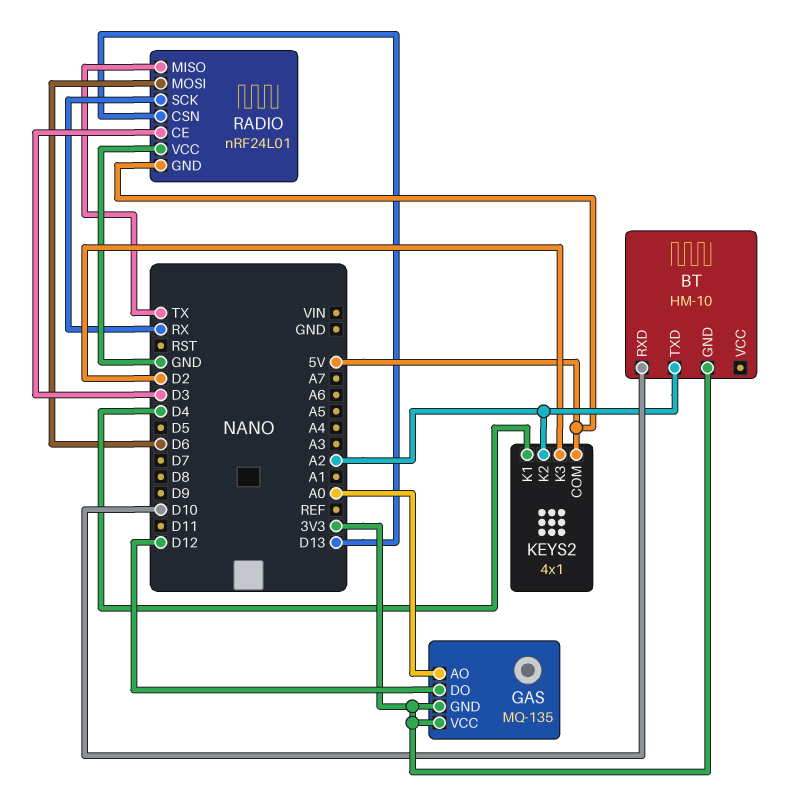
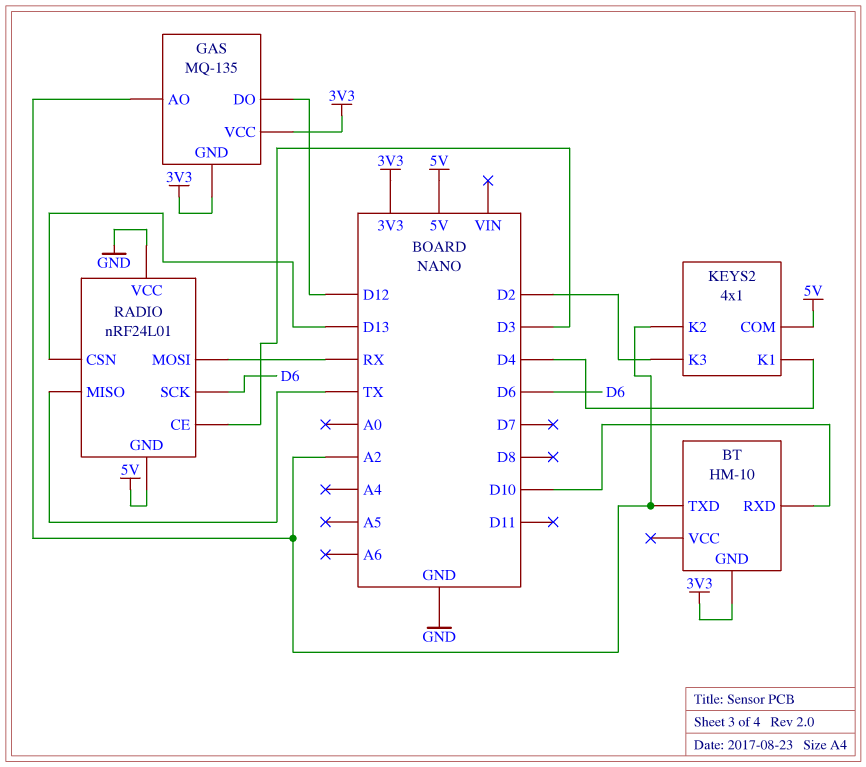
GAS pin AO: A0 -> A2
RADIO pin MOSI: D6 -> RX
RADIO pin SCK: RX -> D6

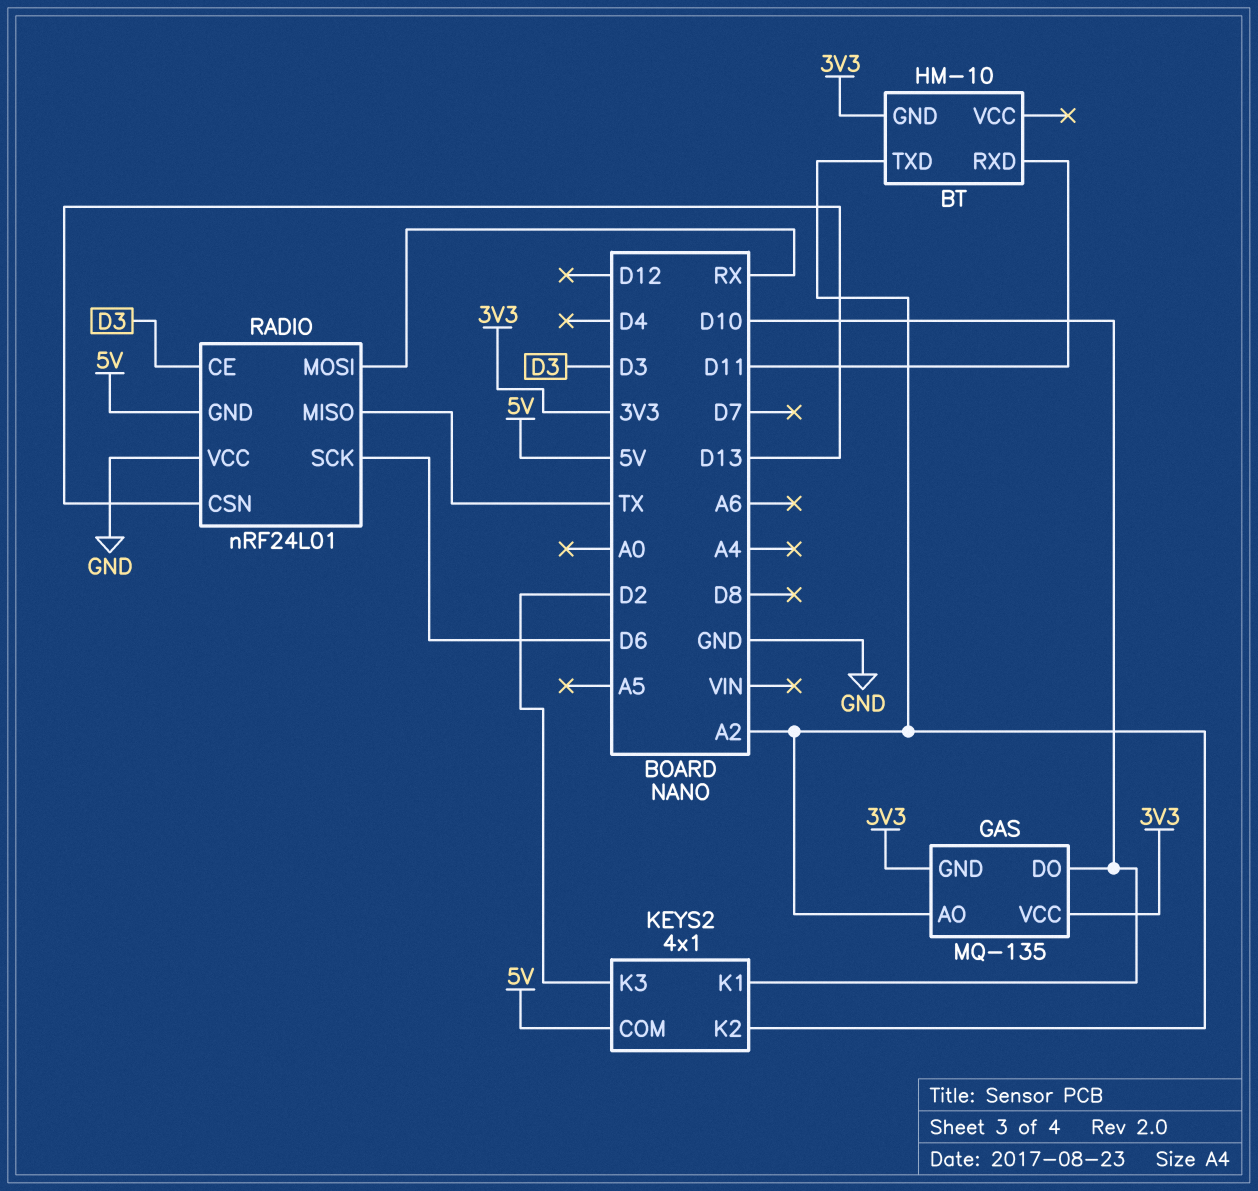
BT pin RXD: D10 -> D11
GAS pin DO: D12 -> D10
KEYS2 pin K1: D4 -> D10

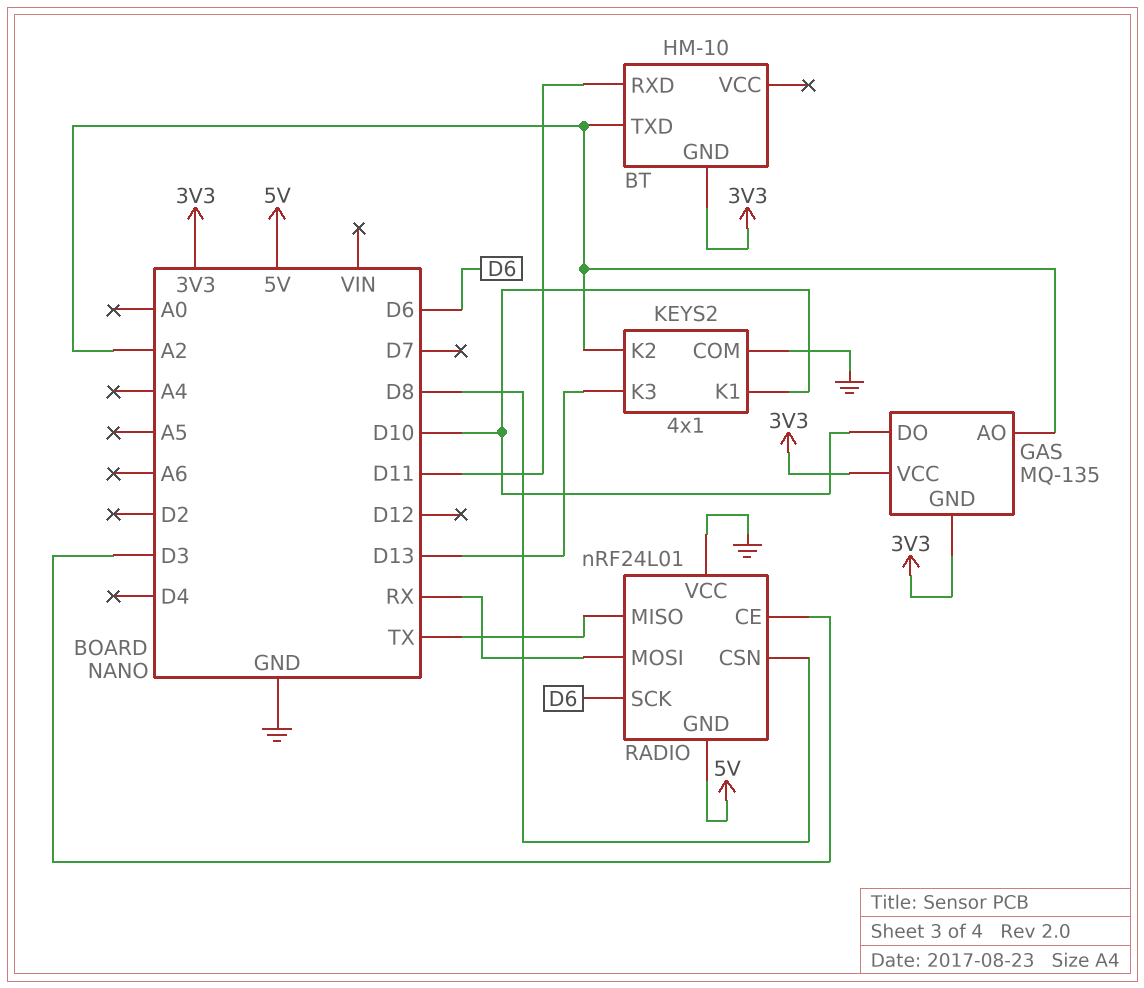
KEYS2 pin COM: 5V -> GND
KEYS2 pin K3: D2 -> D13
RADIO pin CSN: D13 -> D8

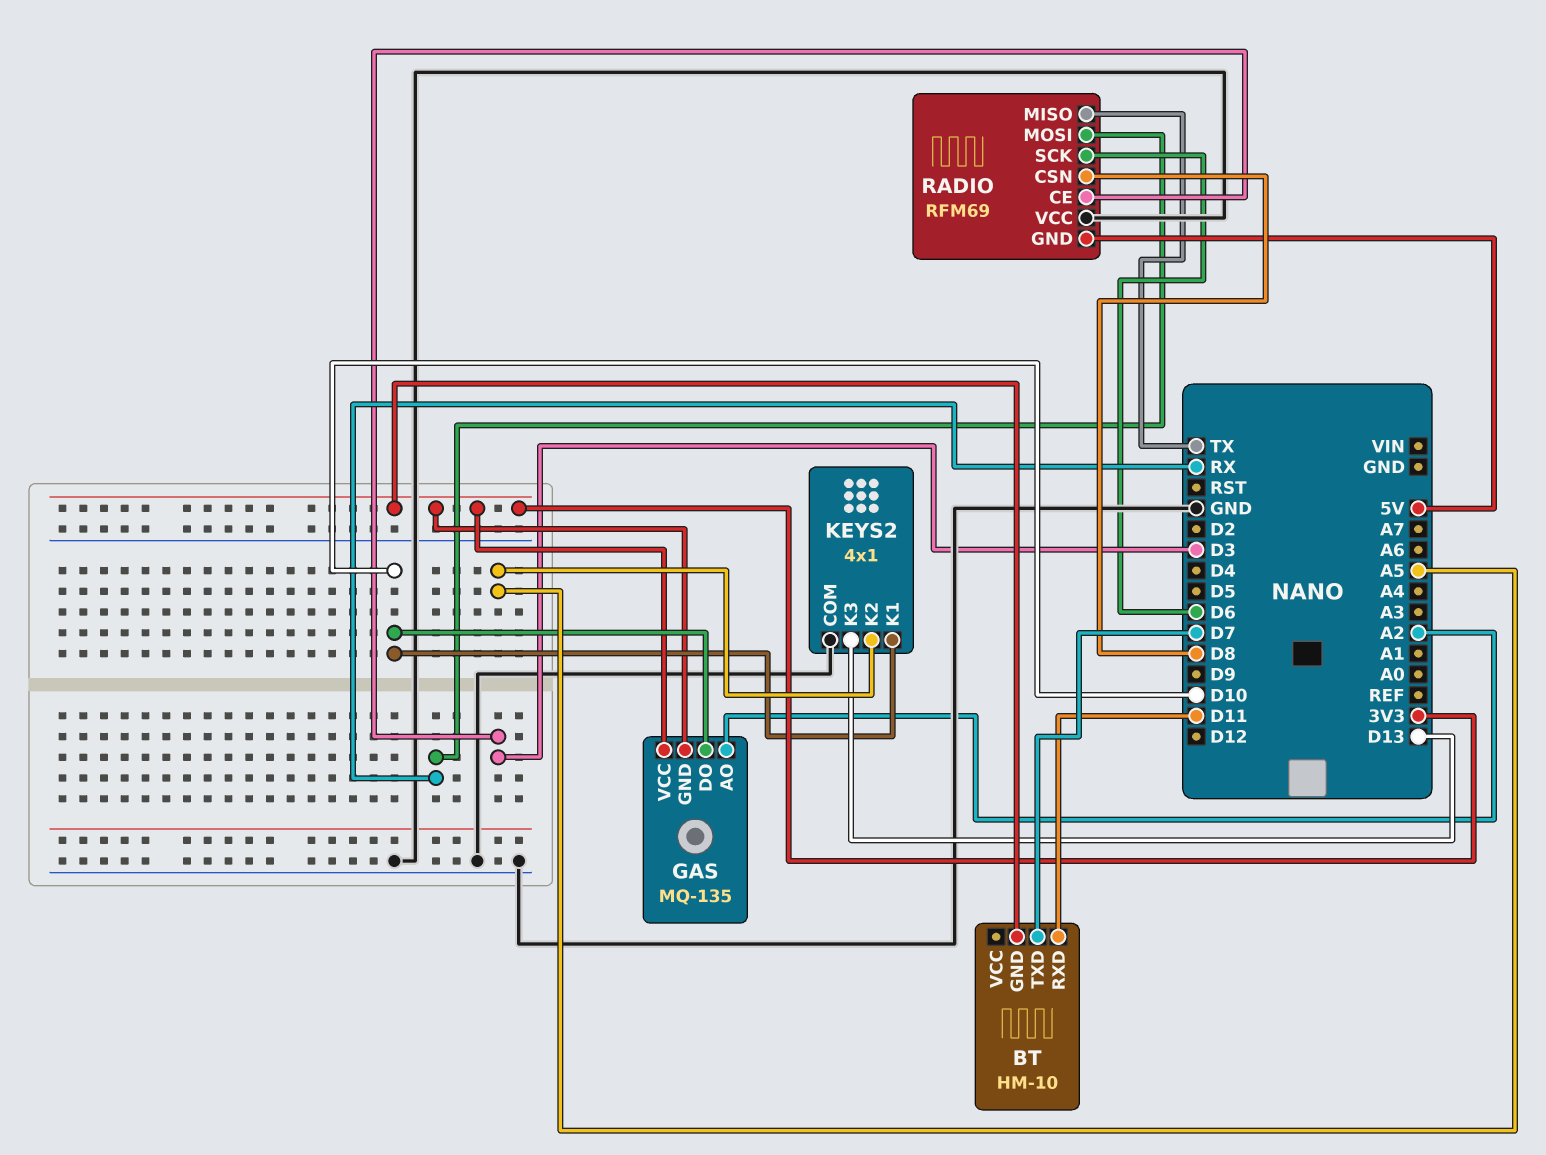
BT pin TXD: A2 -> D7
KEYS2 pin K2: A2 -> A5
RADIO: nRF24L01 -> RFM69

